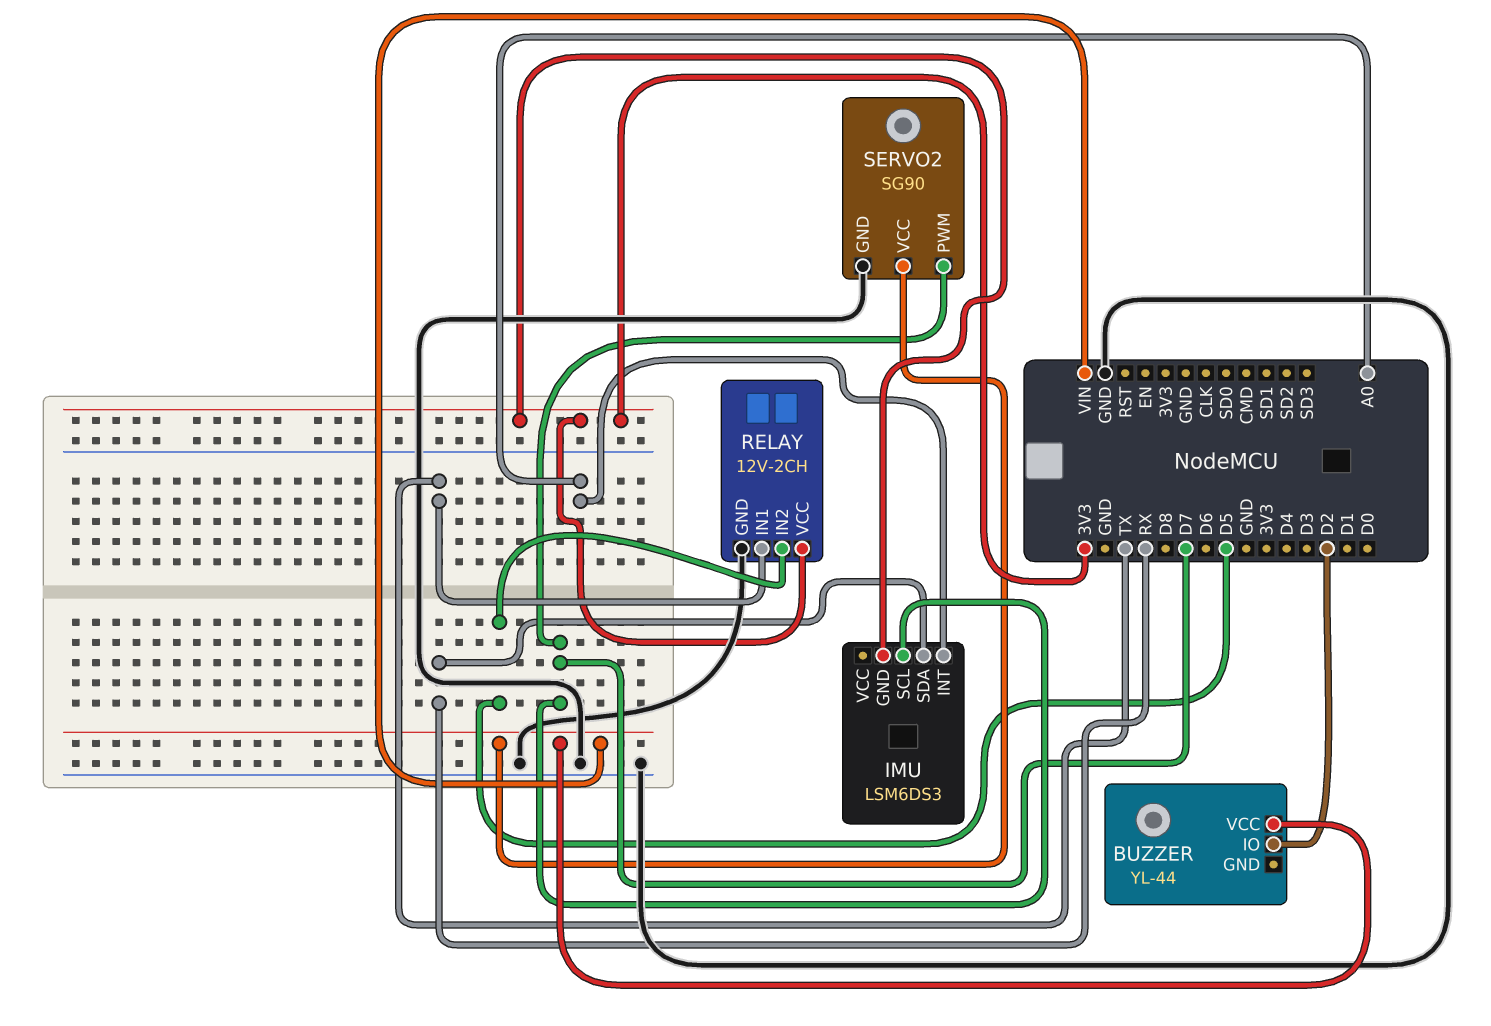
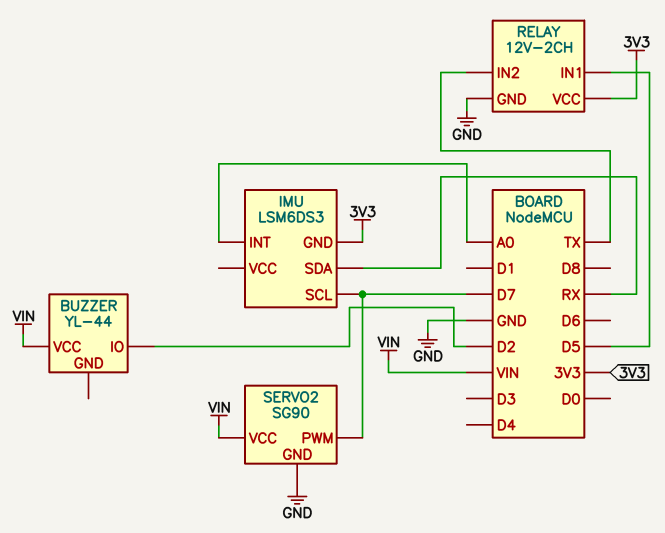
RELAY pin IN1: TX -> D5
RELAY pin IN2: D5 -> TX

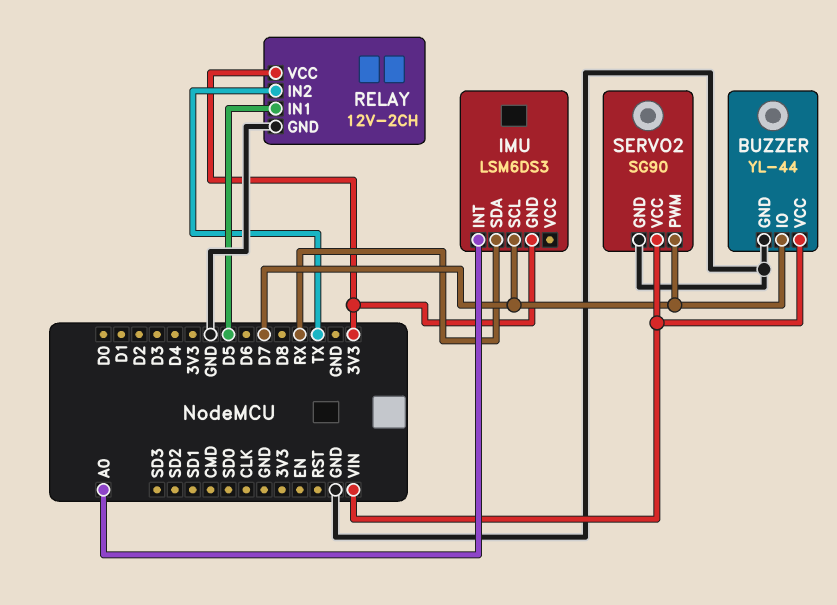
BUZZER pin GND: none -> GND
BUZZER pin IO: D2 -> D7

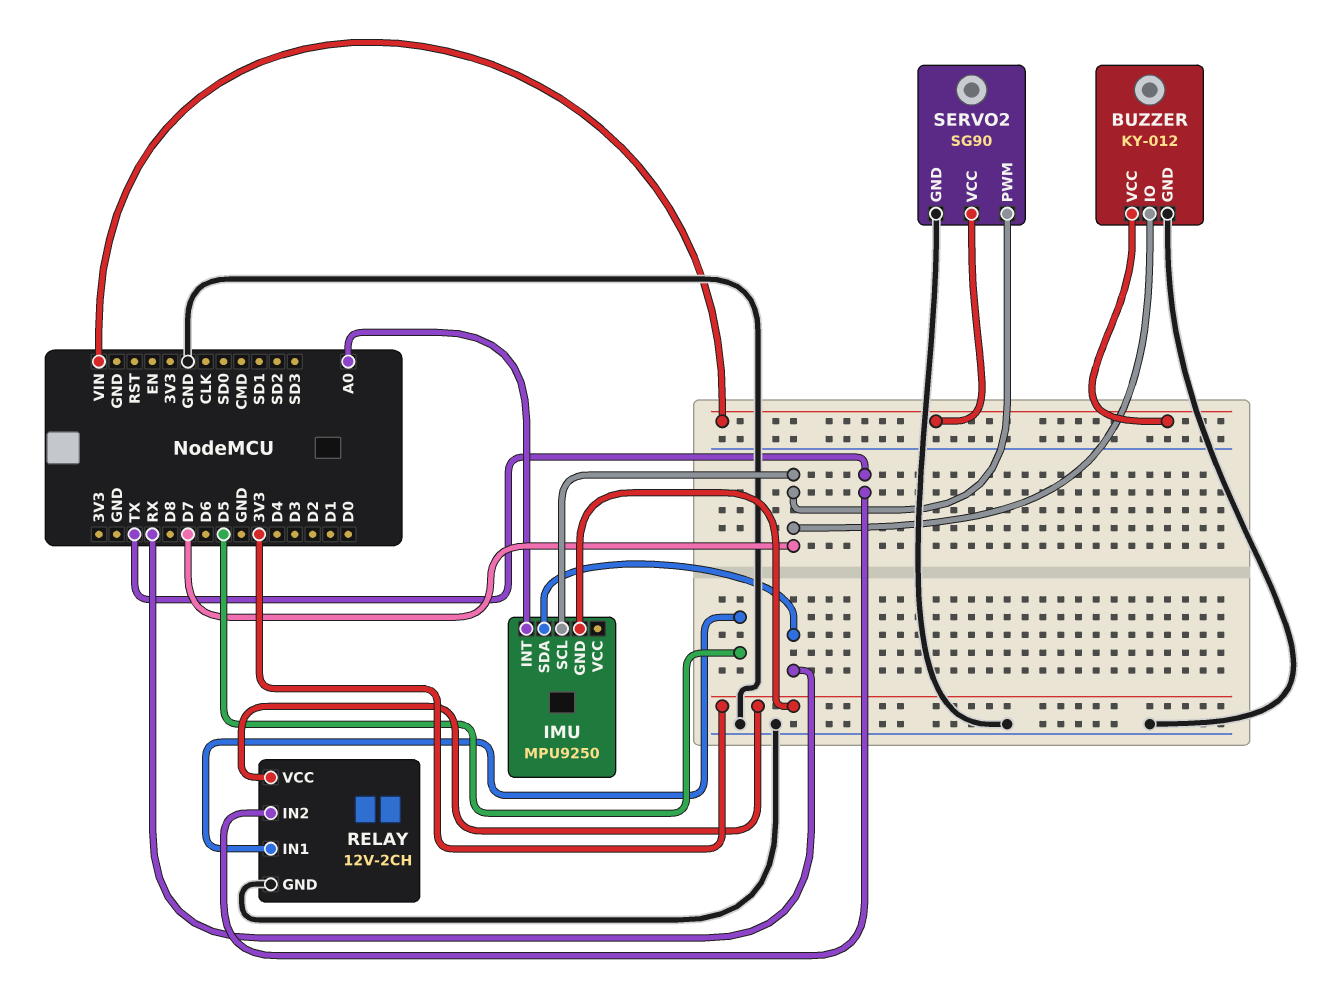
BUZZER: YL-44 -> KY-012
IMU: LSM6DS3 -> MPU9250

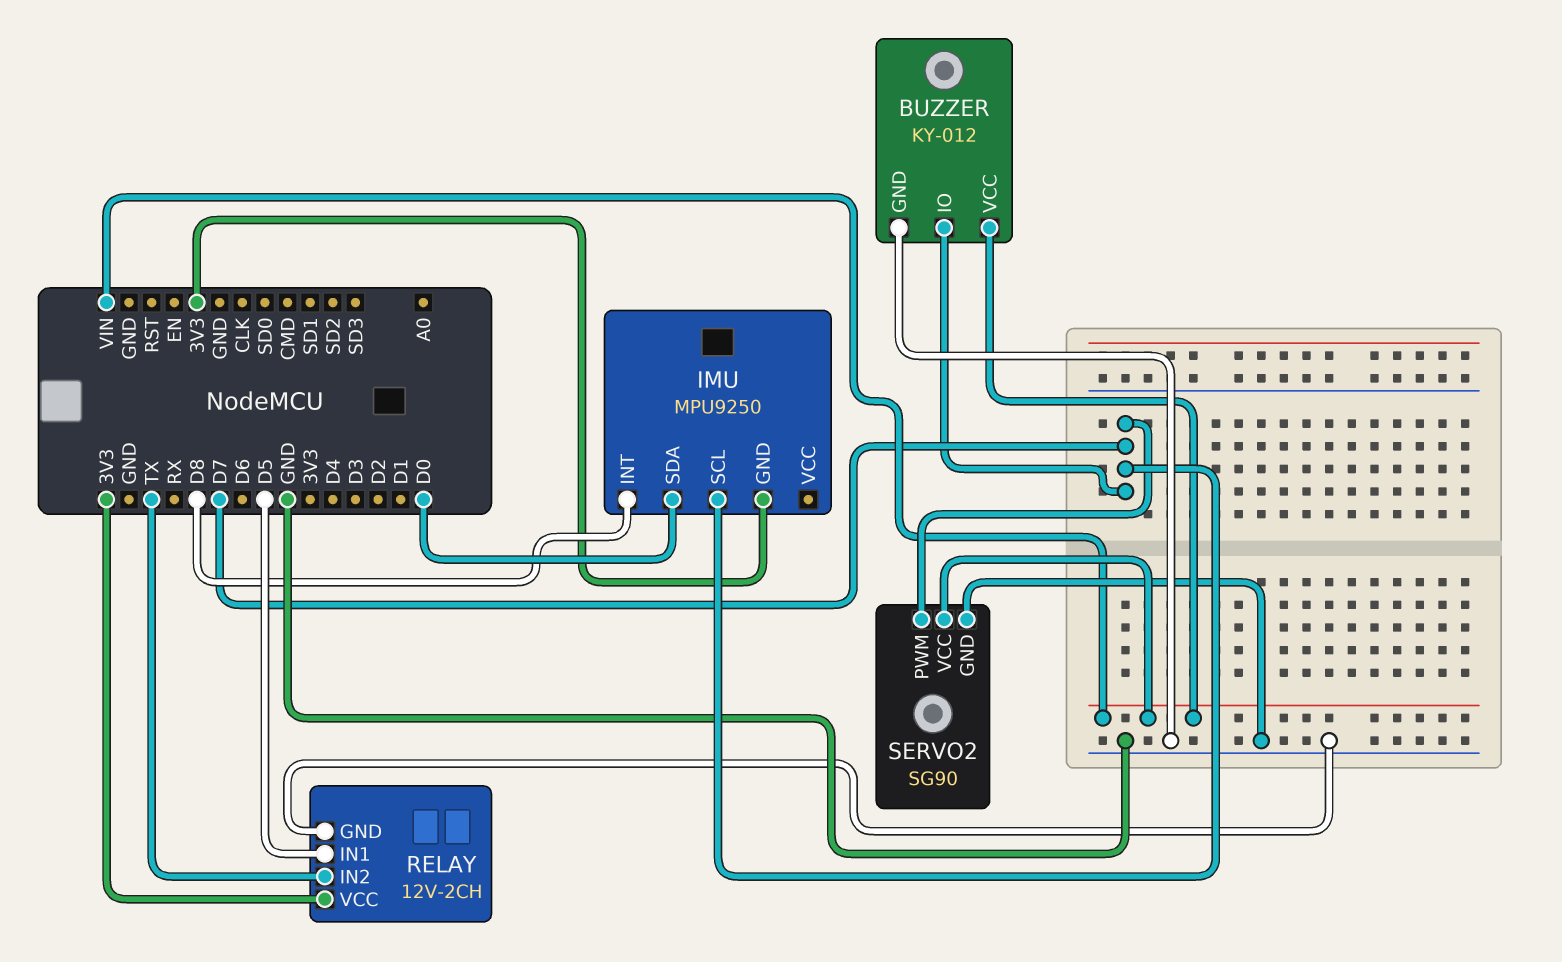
IMU pin INT: A0 -> D8
IMU pin SDA: RX -> D0

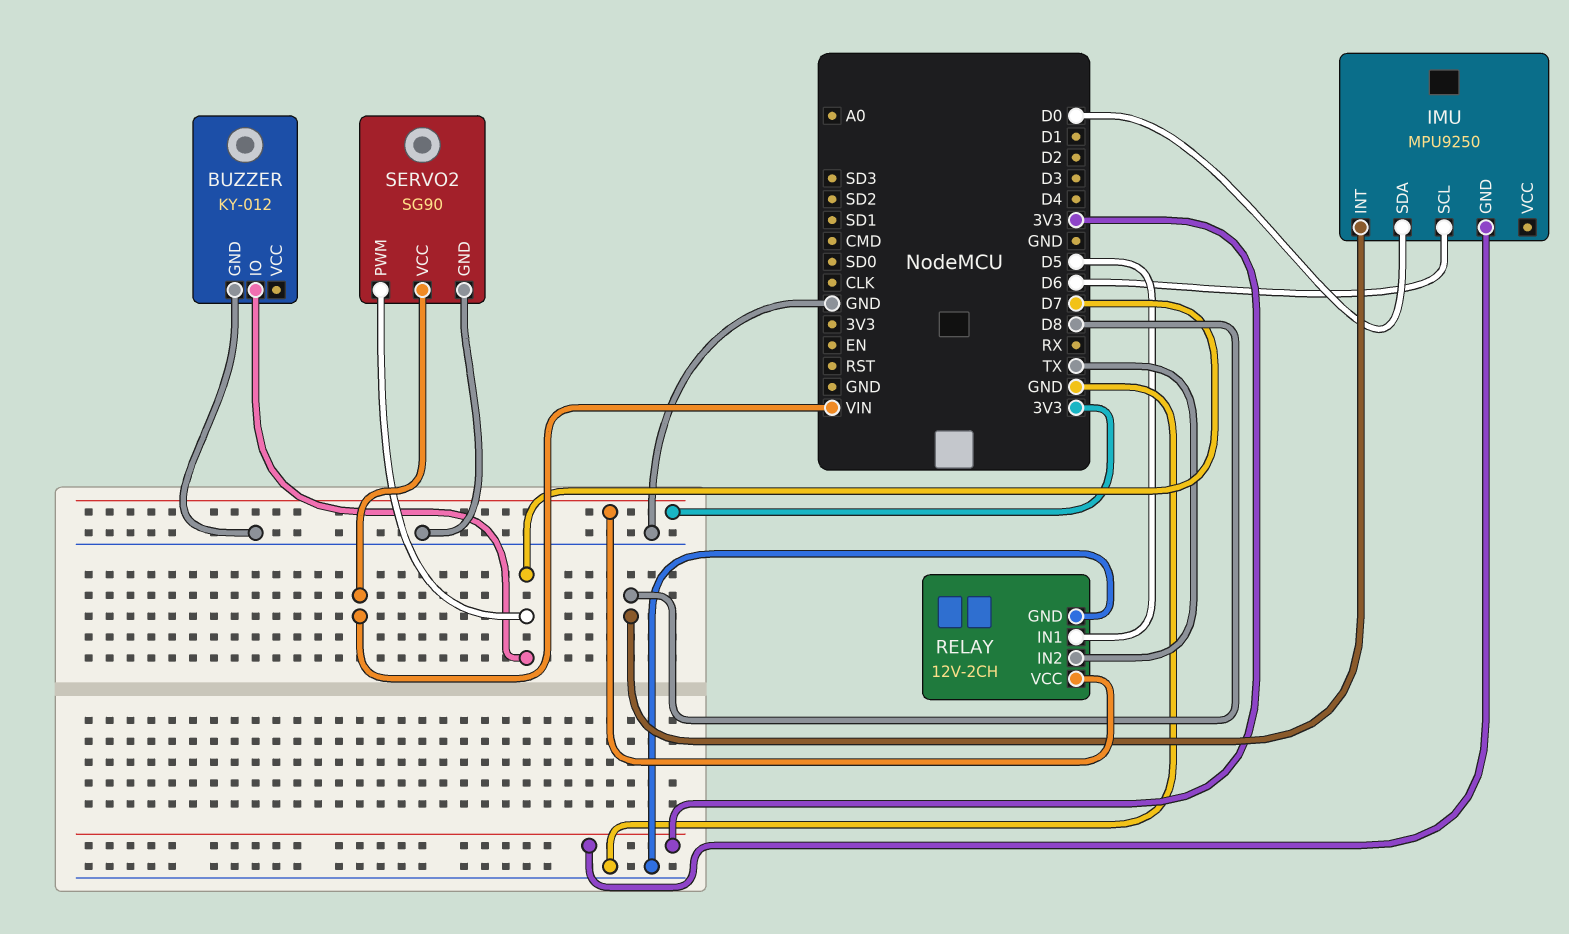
BUZZER pin VCC: VIN -> none
IMU pin SCL: D7 -> D6

